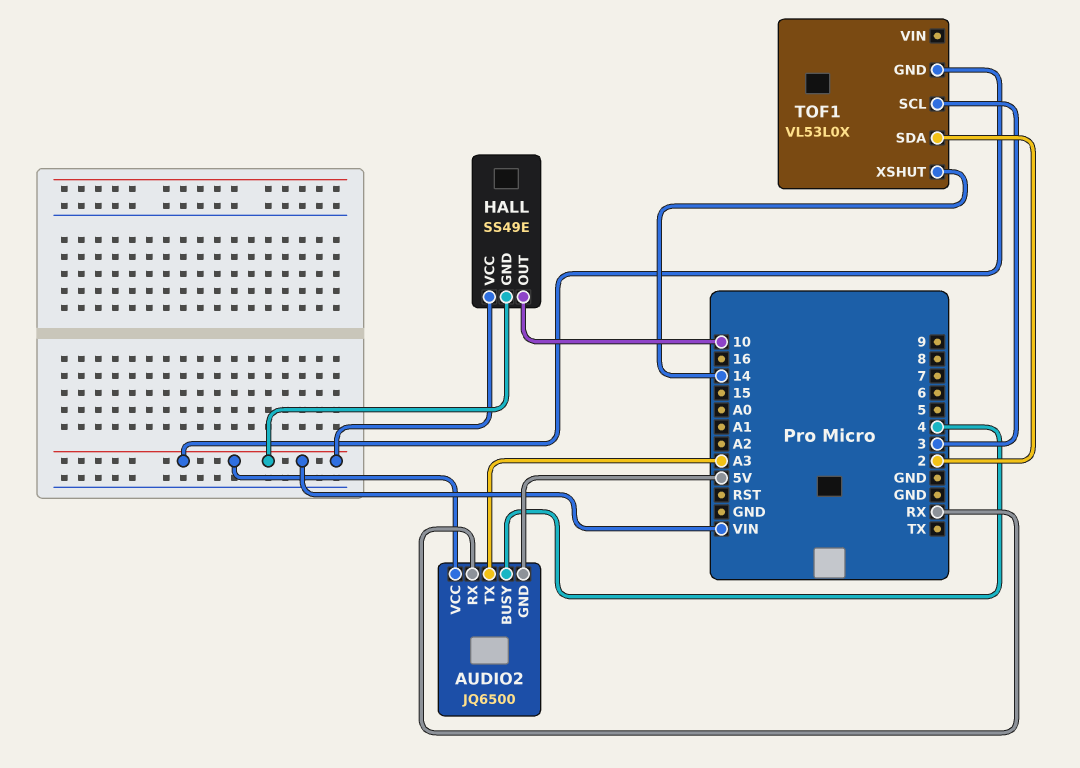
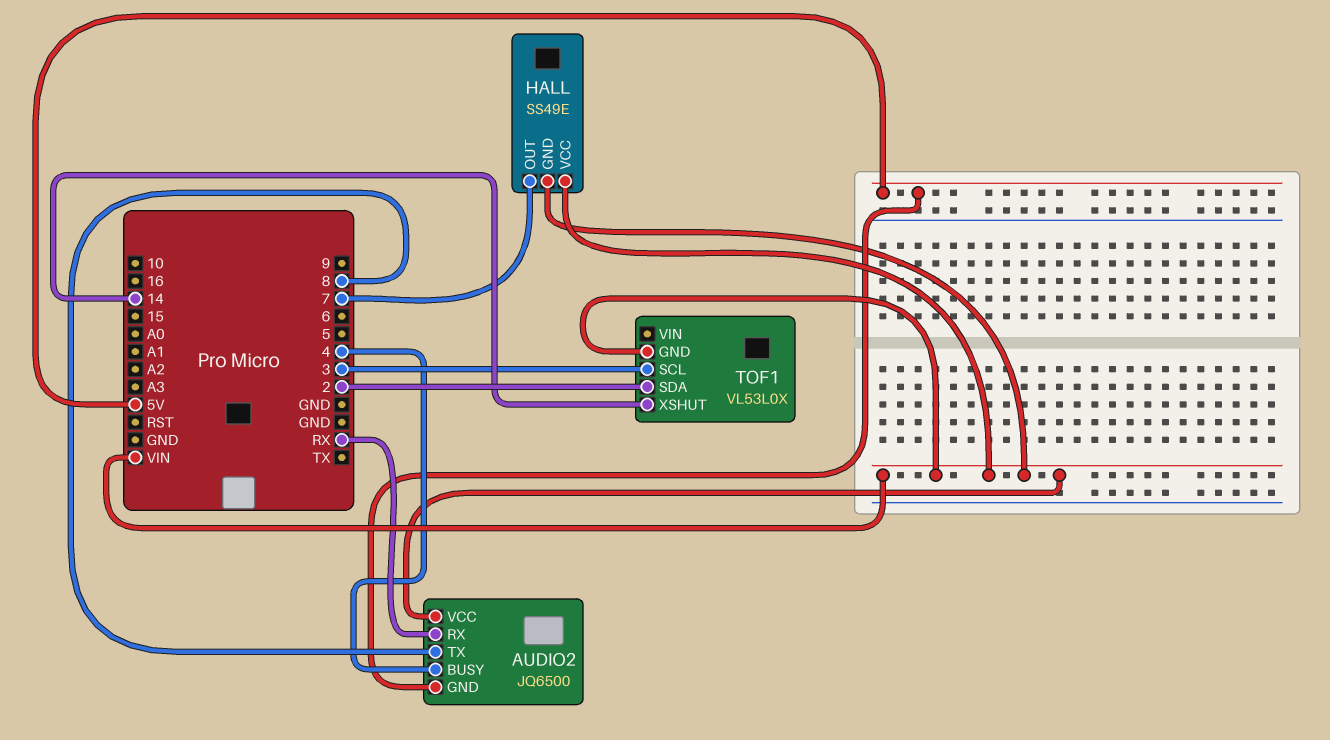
AUDIO2 pin TX: A3 -> 8
HALL pin OUT: 10 -> 7

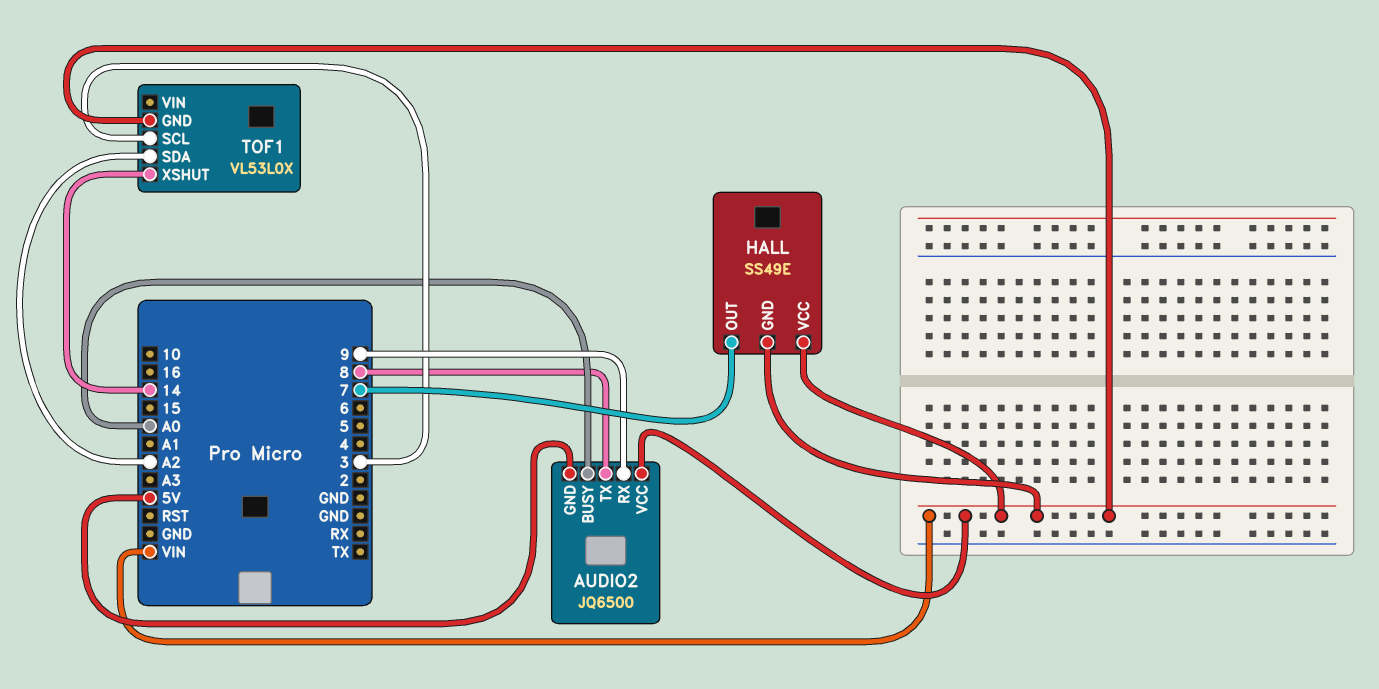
AUDIO2 pin BUSY: 4 -> A0
AUDIO2 pin RX: RX -> 9
TOF1 pin SDA: 2 -> A2

